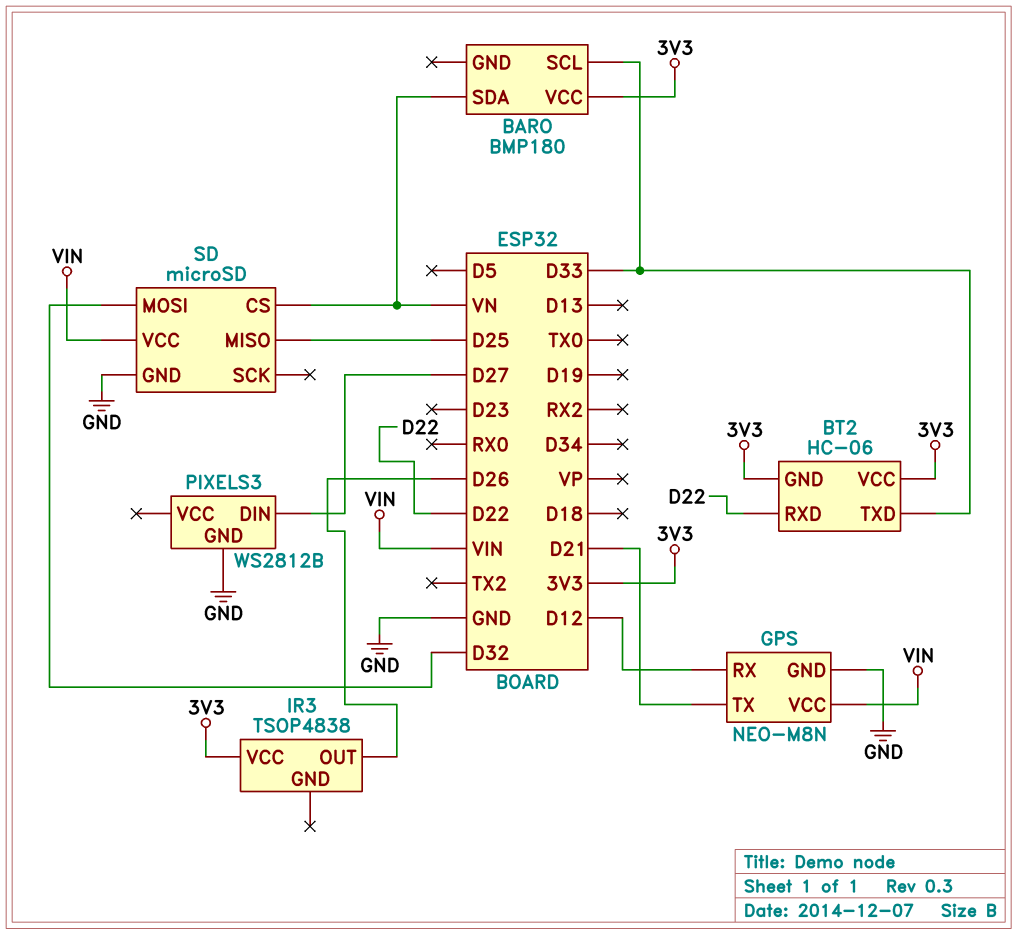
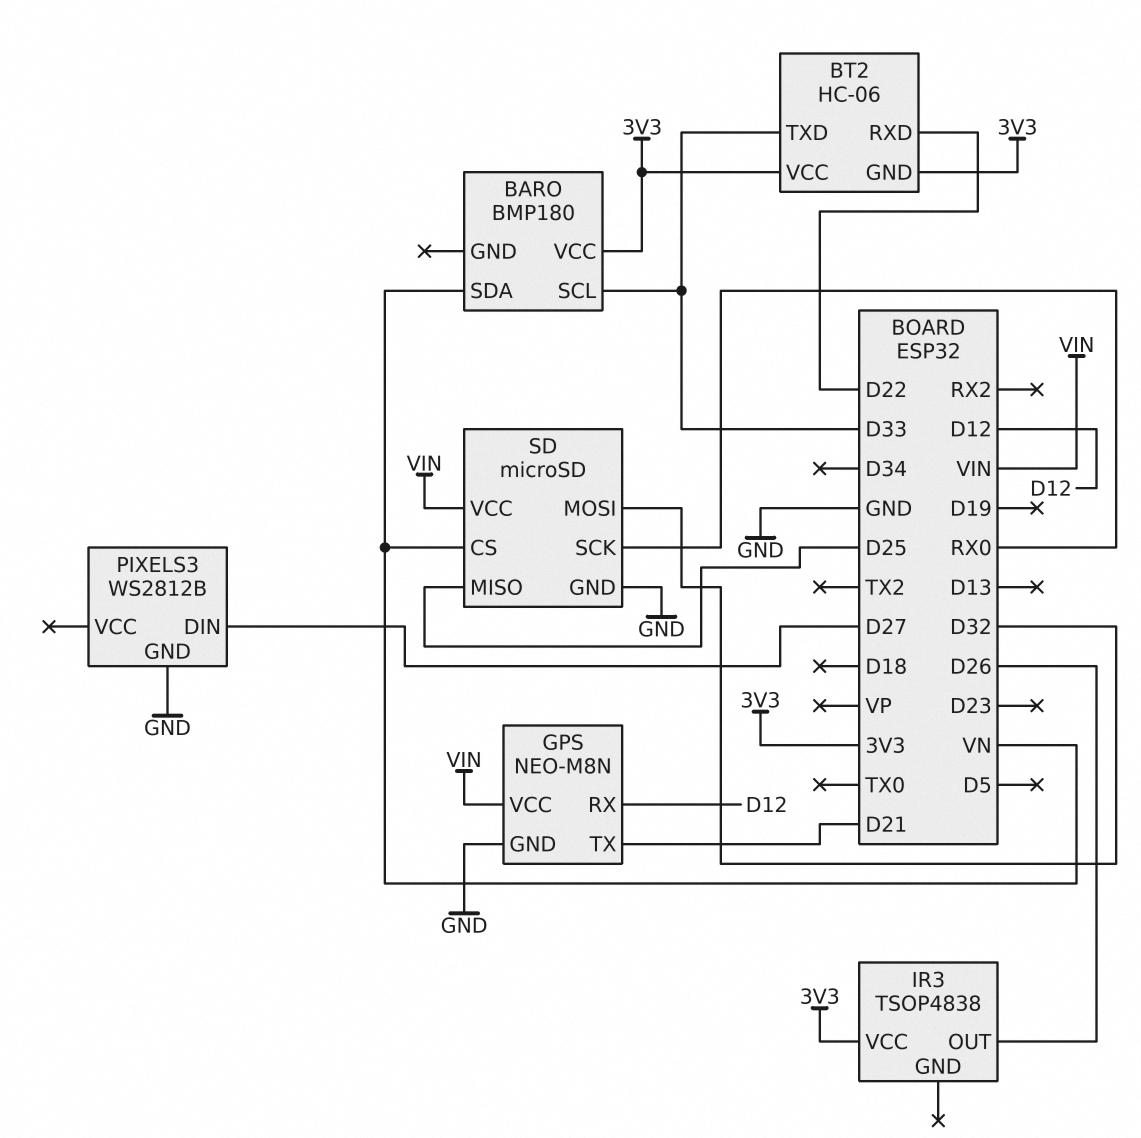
SD pin SCK: none -> RX0

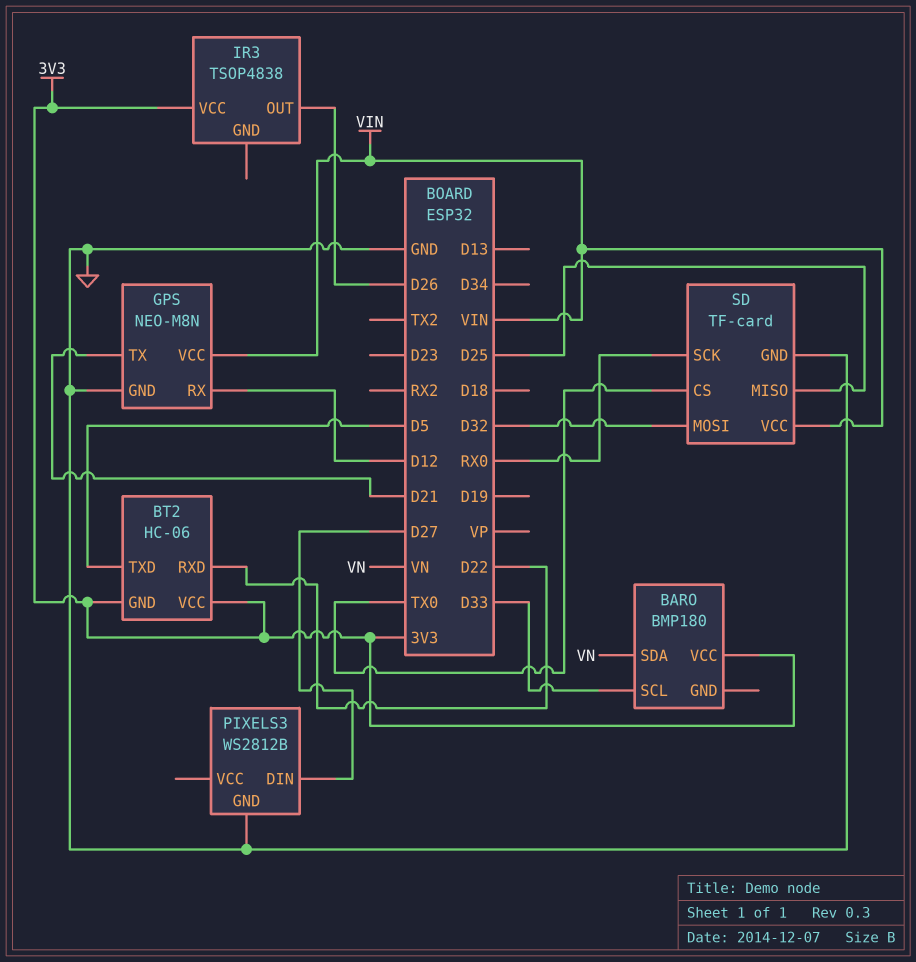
BT2 pin TXD: D33 -> D5
SD: microSD -> TF-card
SD pin CS: VN -> TX0

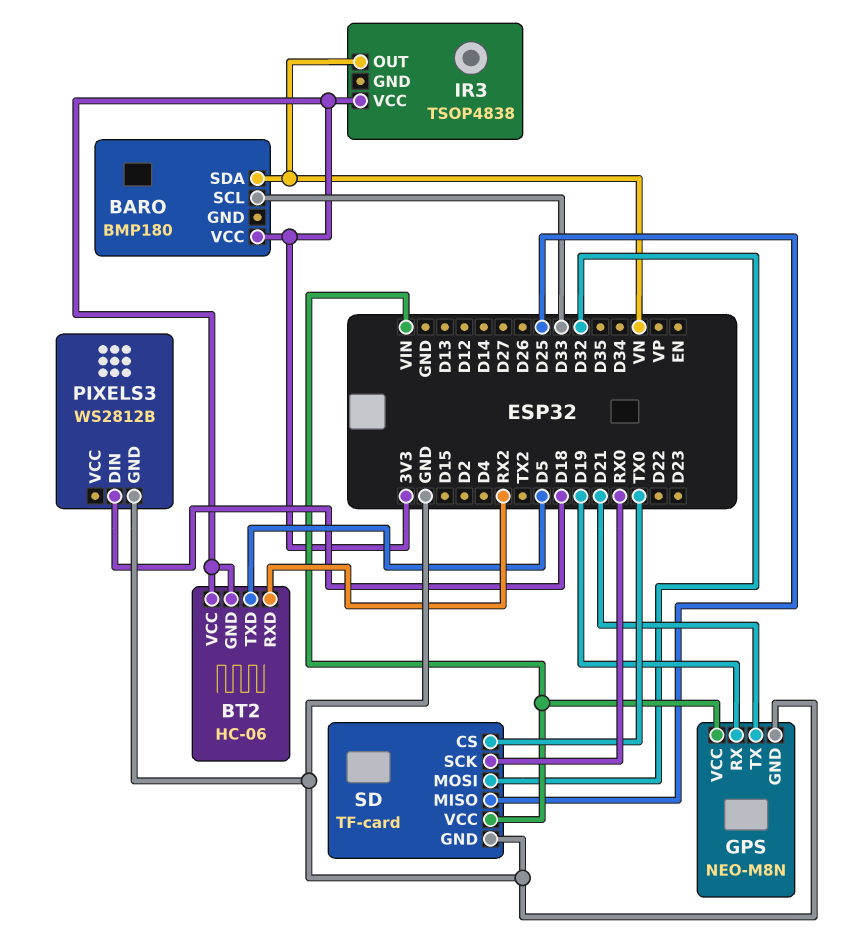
BT2 pin RXD: D22 -> RX2
GPS pin RX: D12 -> D19
IR3 pin OUT: D26 -> VN
PIXELS3 pin DIN: D27 -> D18

